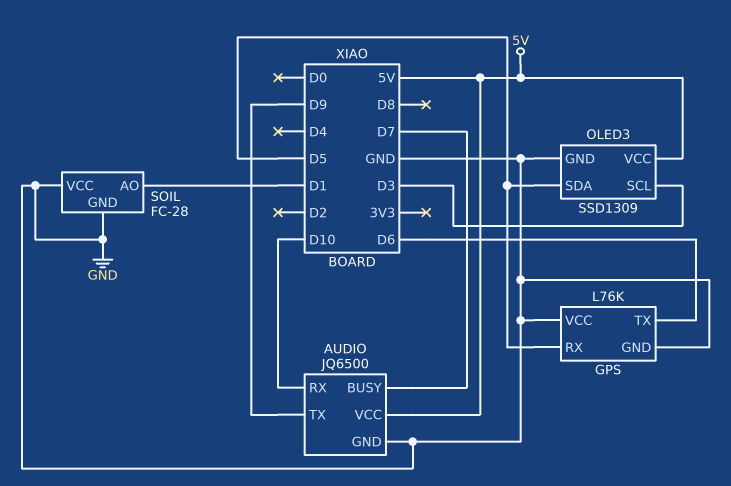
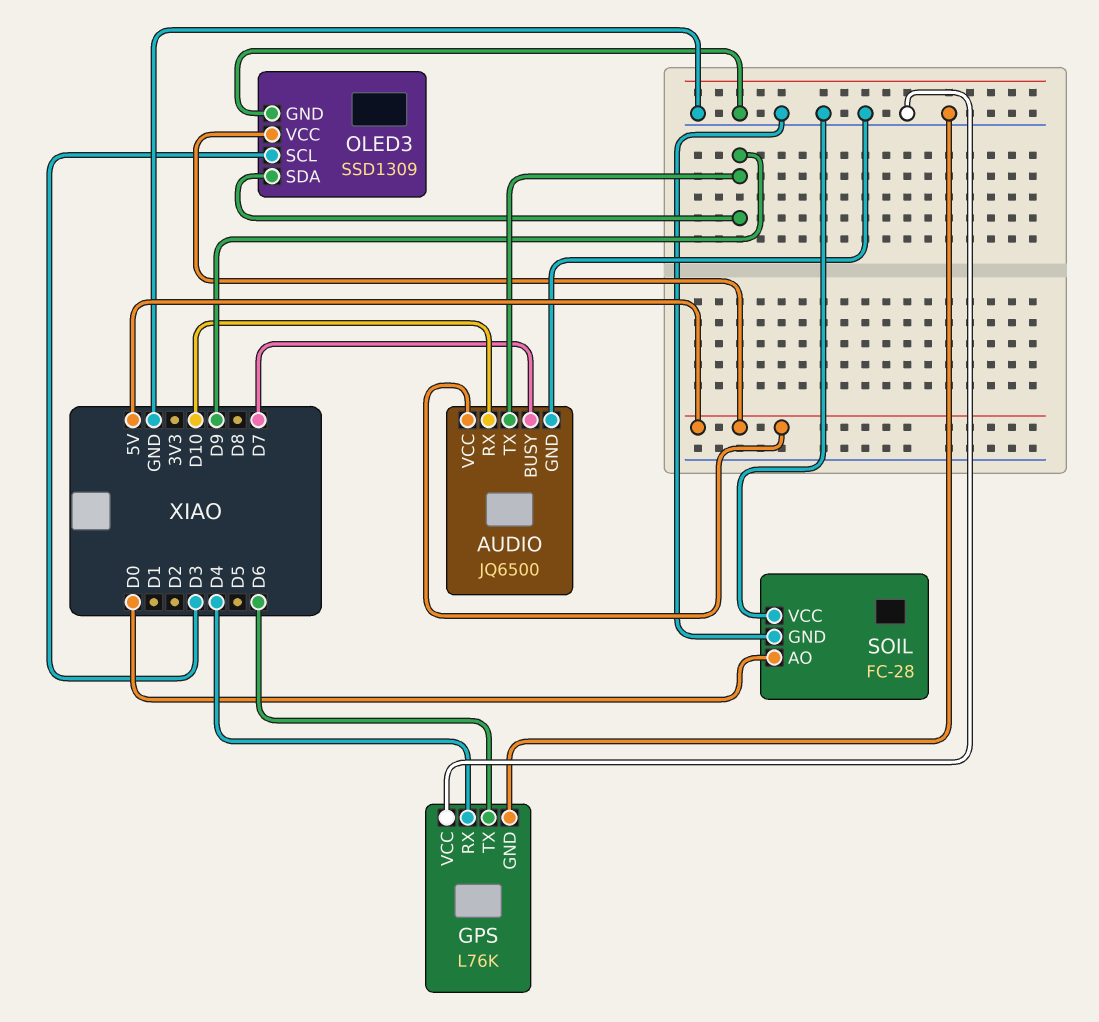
GPS pin RX: D5 -> D4
OLED3 pin SDA: D5 -> D9
SOIL pin AO: D1 -> D0

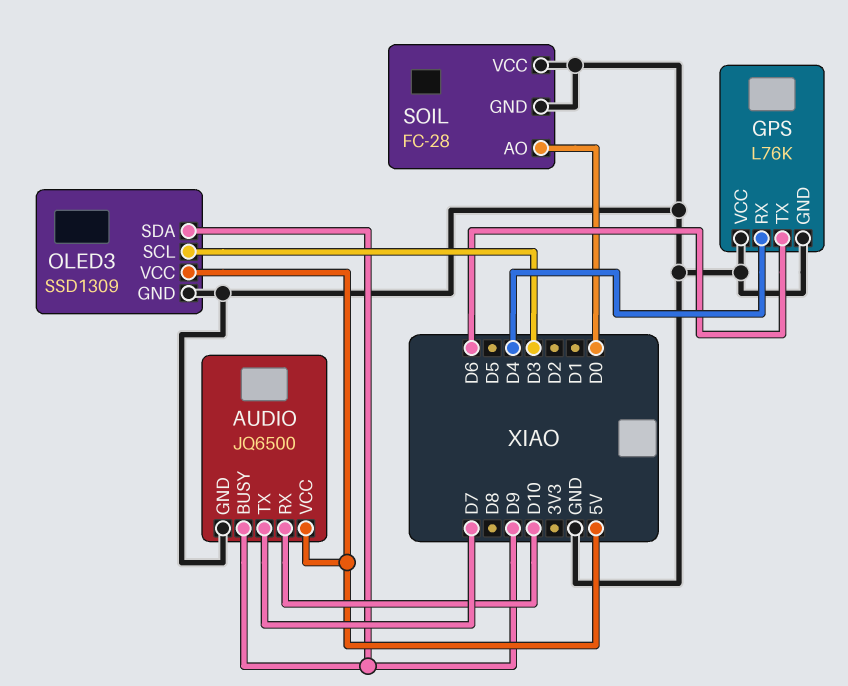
AUDIO pin BUSY: D7 -> D9
AUDIO pin TX: D9 -> D7

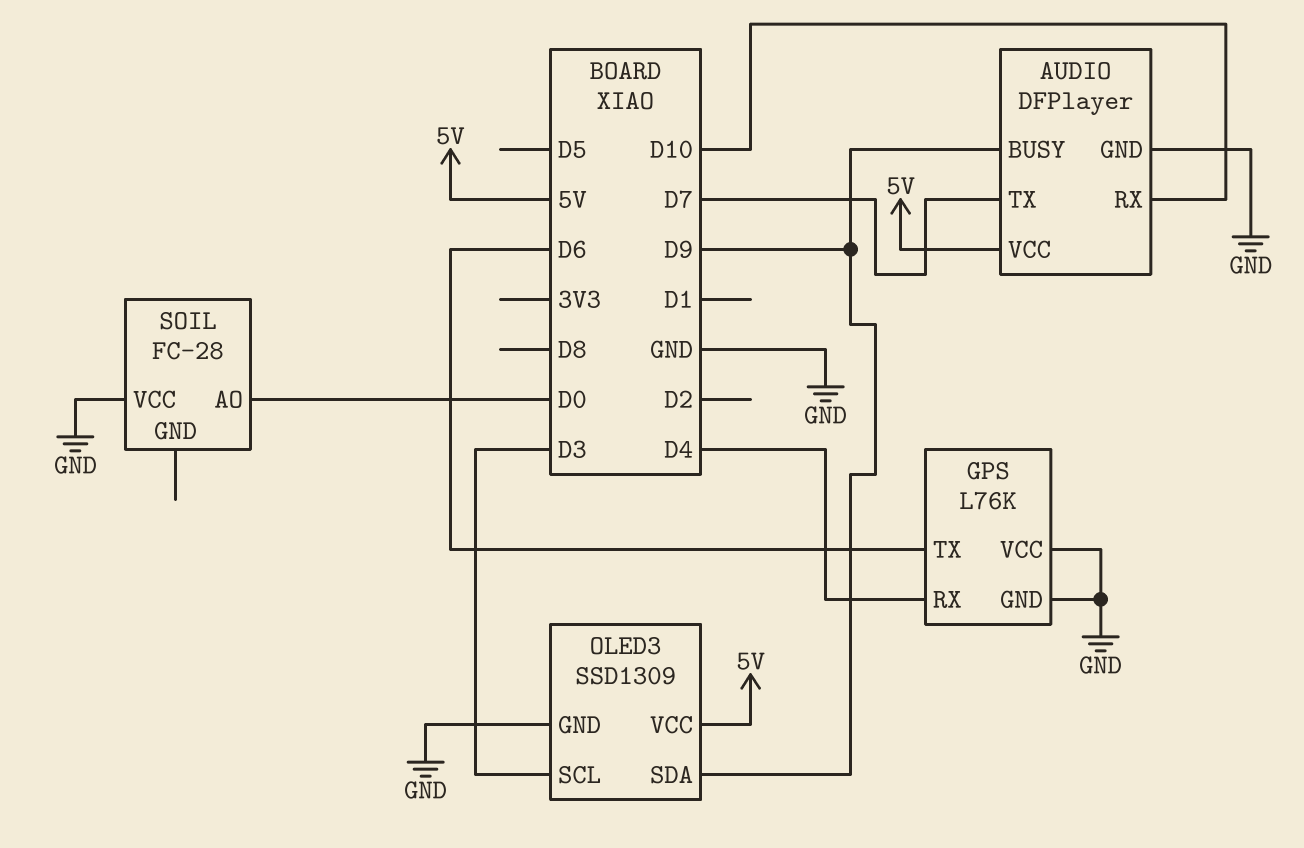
AUDIO: JQ6500 -> DFPlayer
SOIL pin GND: GND -> none

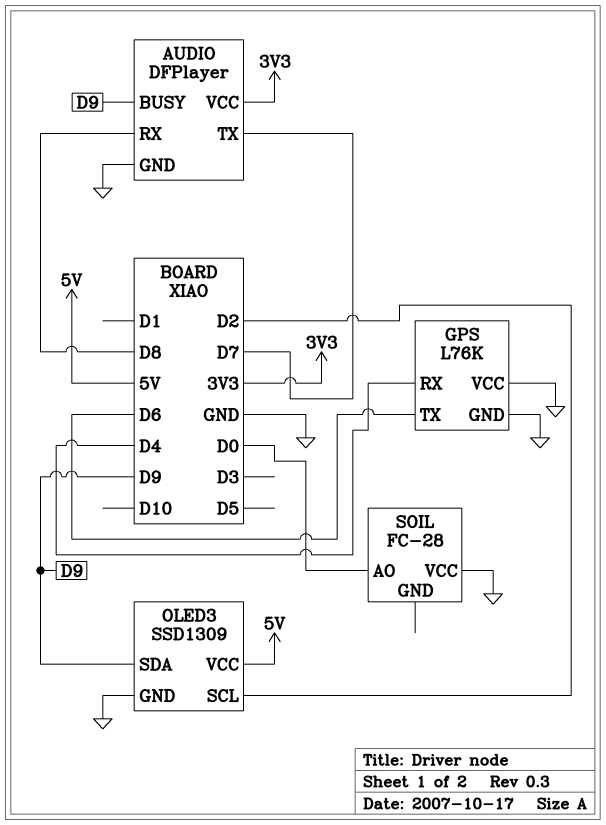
AUDIO pin RX: D10 -> D8
AUDIO pin VCC: 5V -> 3V3
OLED3 pin SCL: D3 -> D2

